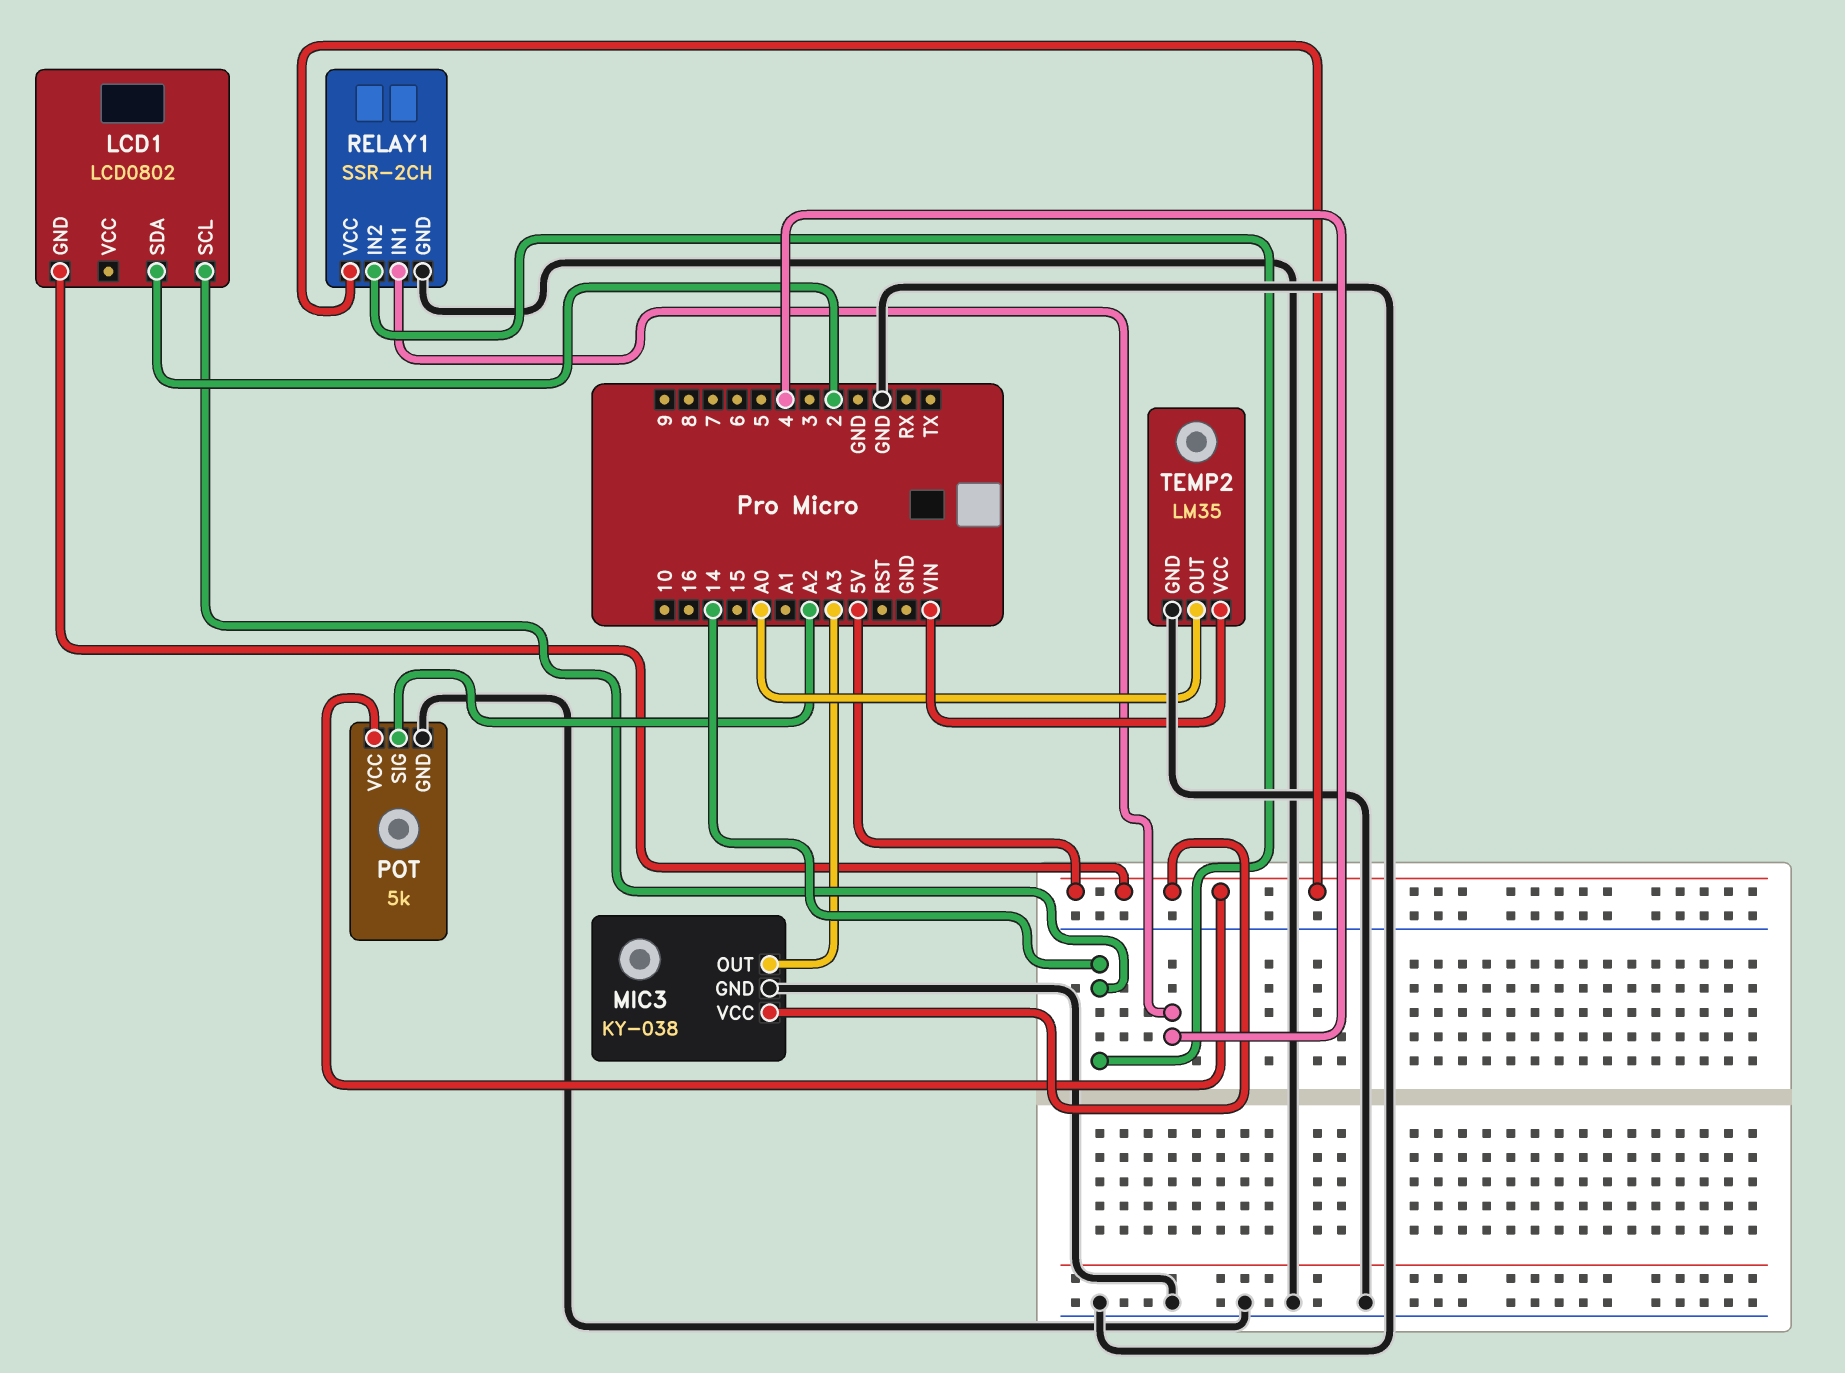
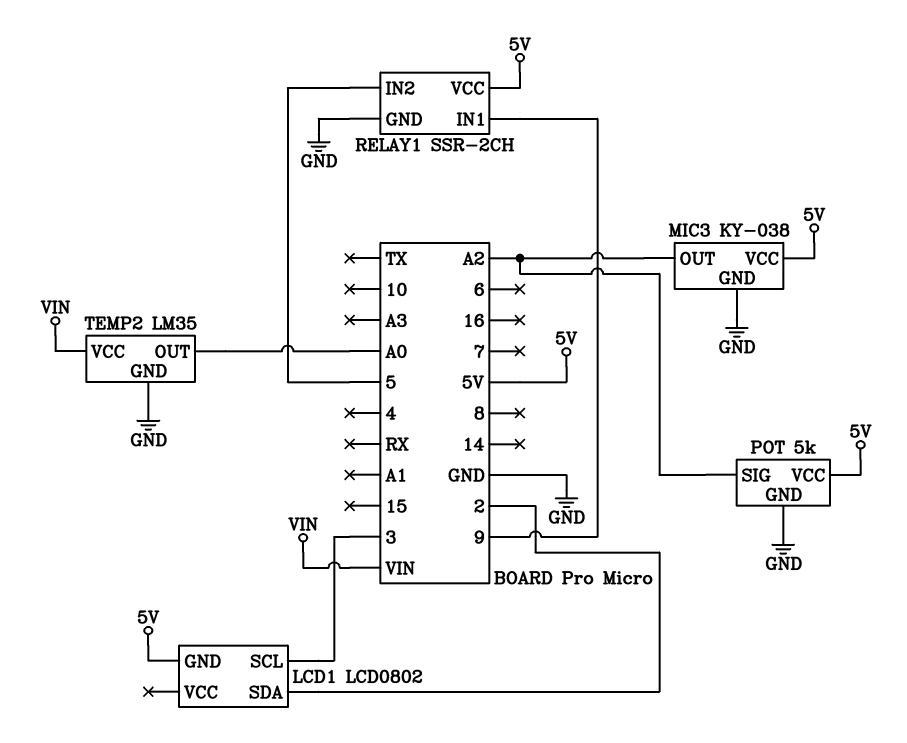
LCD1 pin SCL: 14 -> 3
MIC3 pin OUT: A3 -> A2
RELAY1 pin IN1: 4 -> 9
RELAY1 pin IN2: 14 -> 5

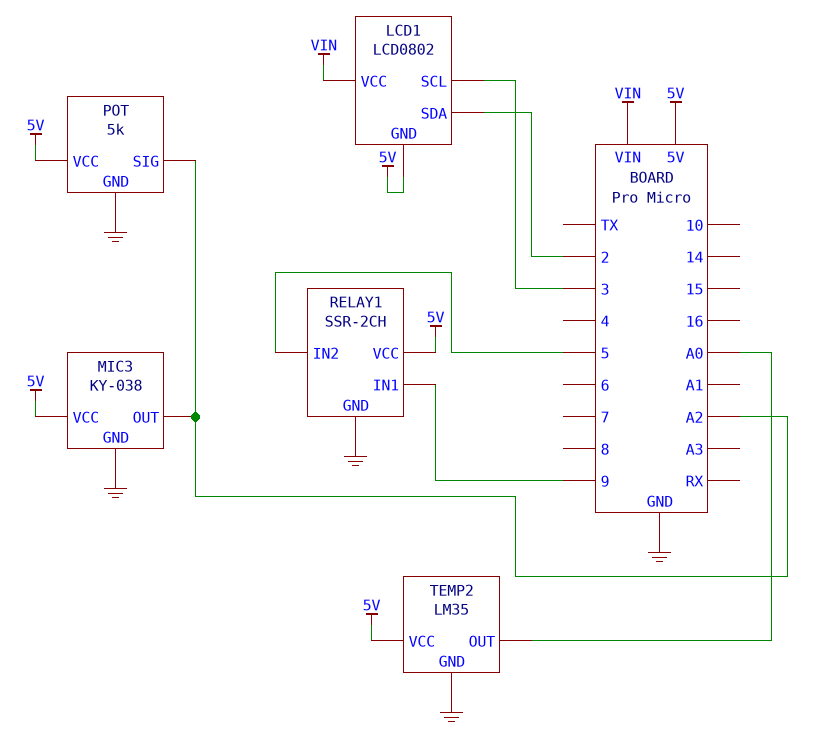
LCD1 pin VCC: none -> VIN
TEMP2 pin VCC: VIN -> 5V

